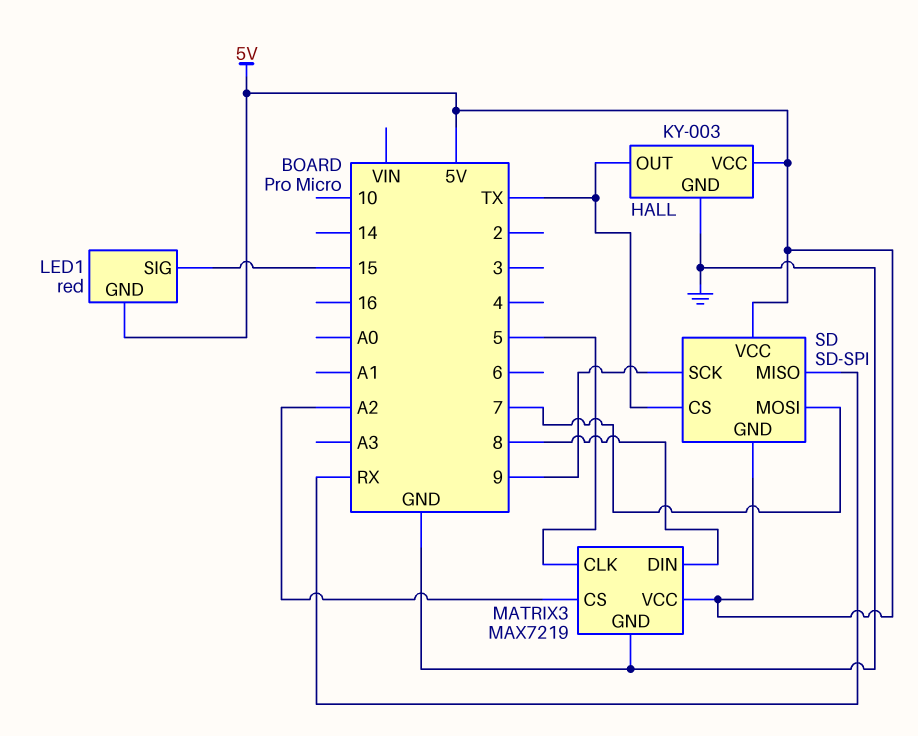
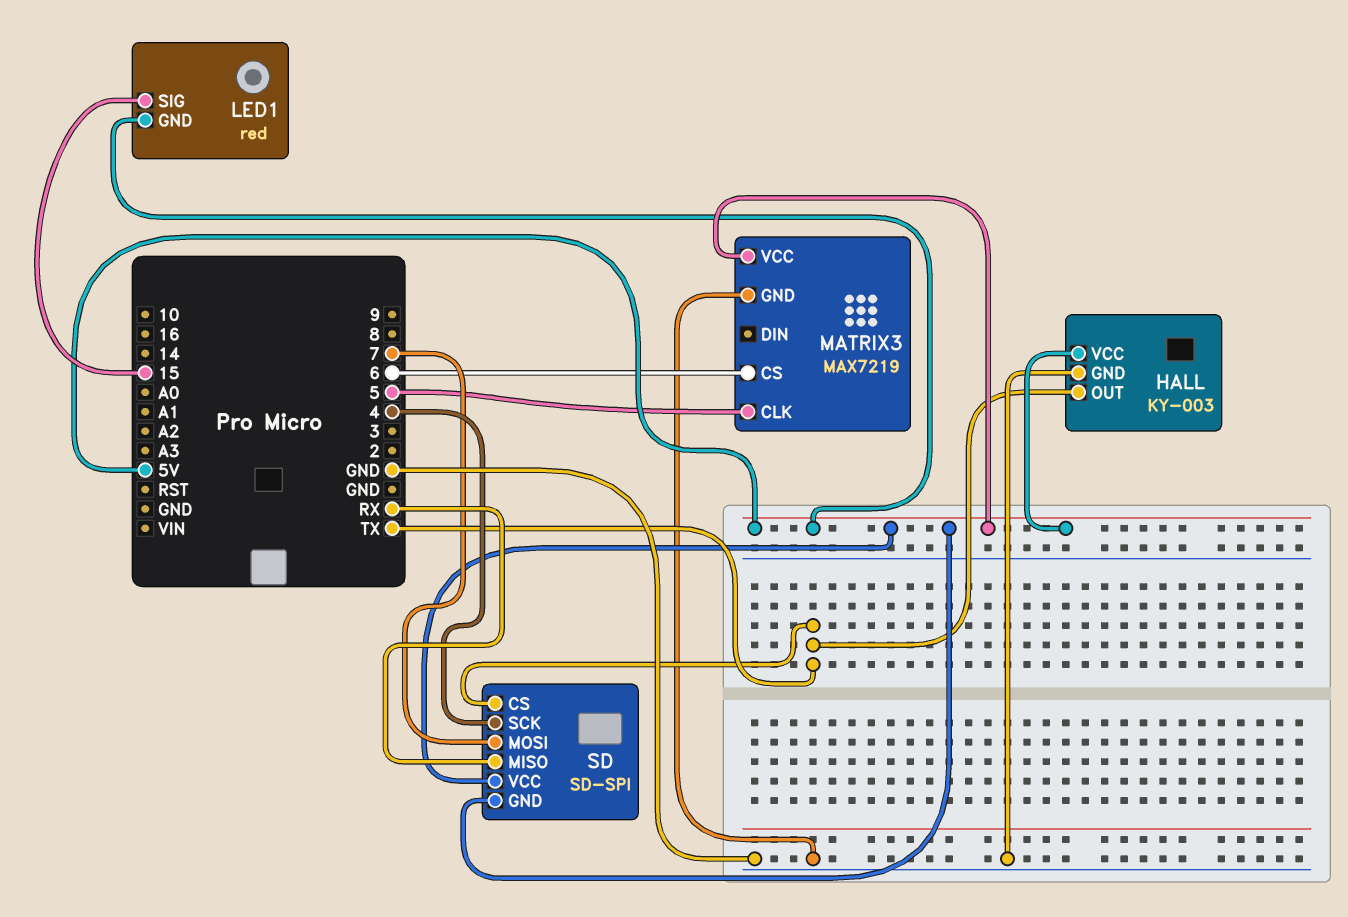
MATRIX3 pin CS: A2 -> 6
MATRIX3 pin DIN: 8 -> none
SD pin SCK: 9 -> 4

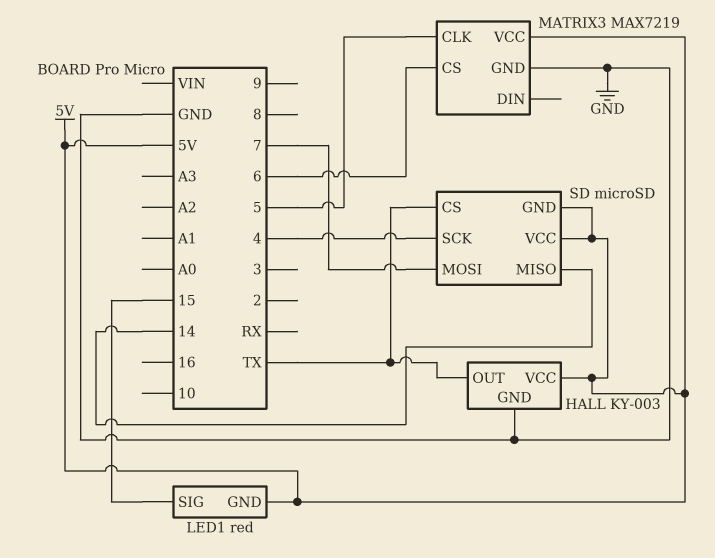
SD: SD-SPI -> microSD
SD pin MISO: RX -> 14

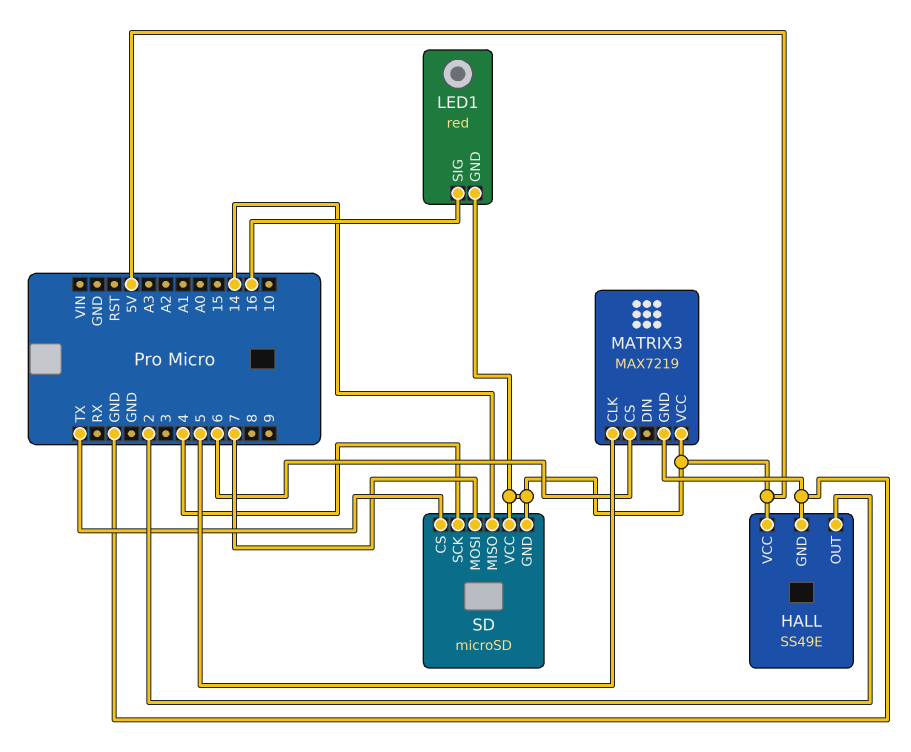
HALL: KY-003 -> SS49E
HALL pin OUT: TX -> 2
LED1 pin SIG: 15 -> 16

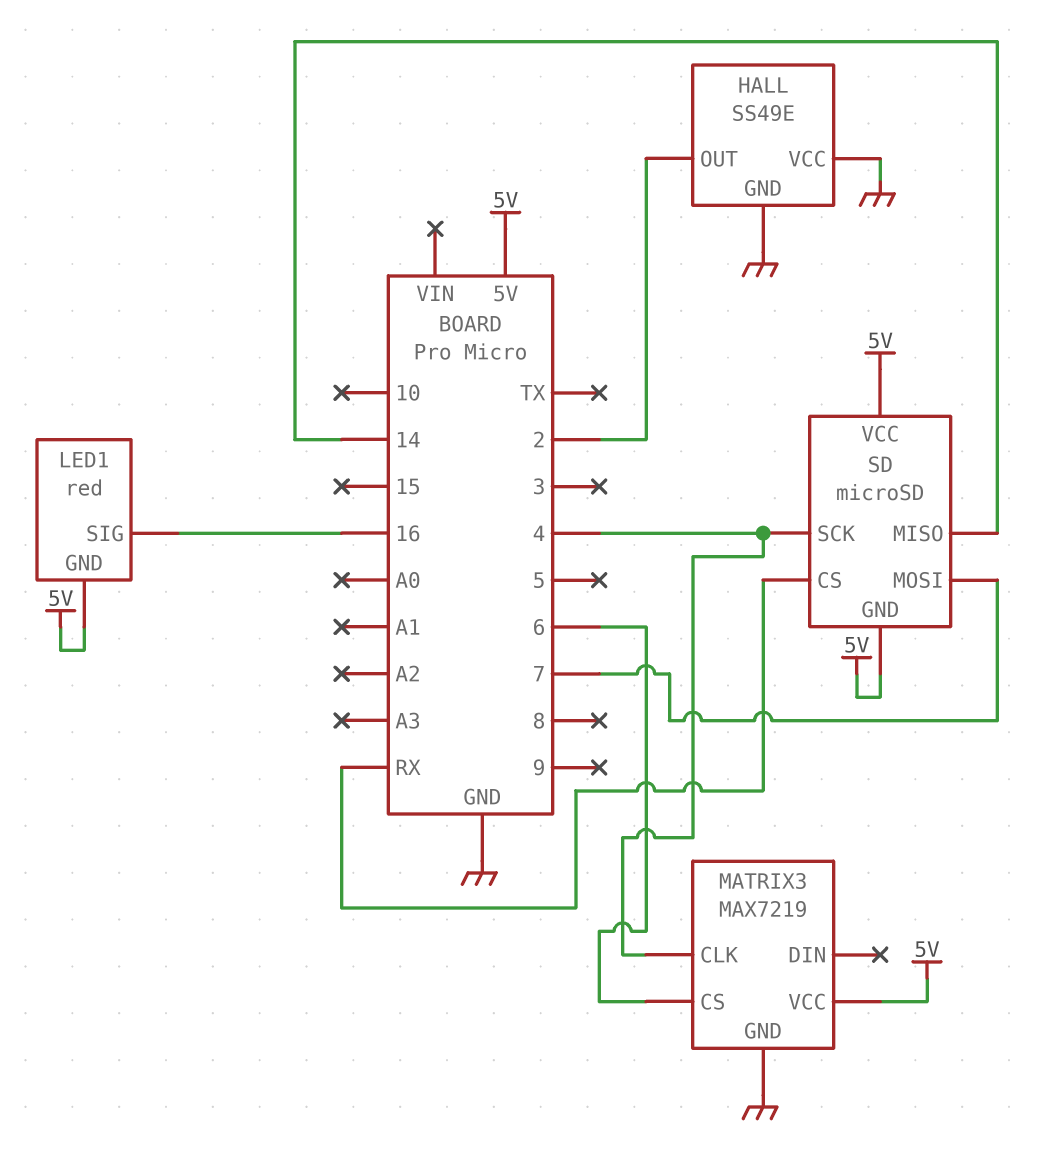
HALL pin VCC: 5V -> GND
MATRIX3 pin CLK: 5 -> 4
SD pin CS: TX -> RX

